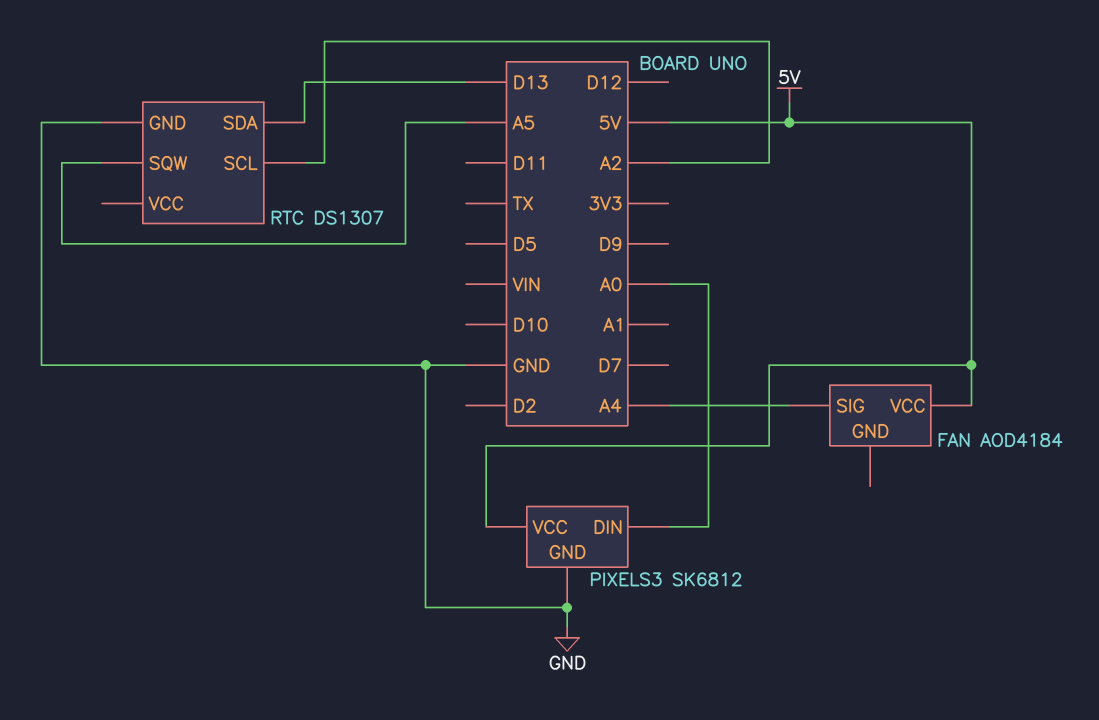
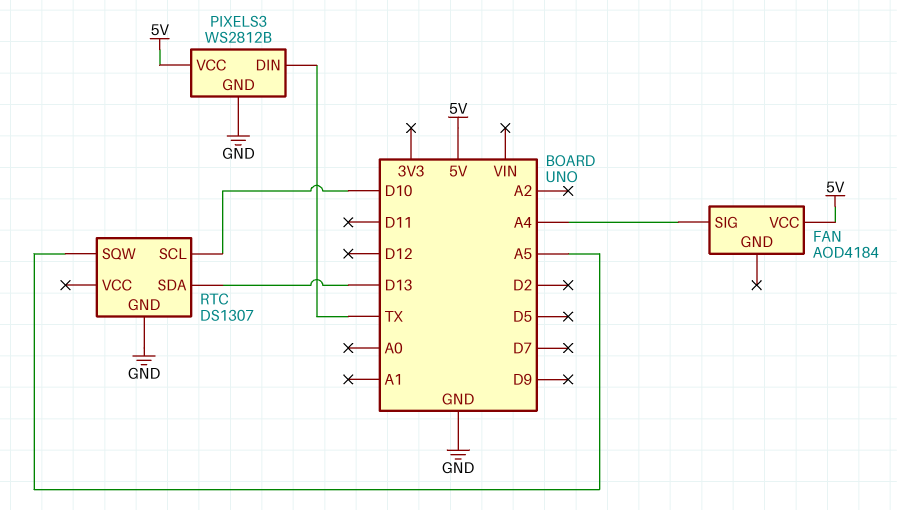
PIXELS3: SK6812 -> WS2812B
PIXELS3 pin DIN: A0 -> TX
RTC pin SCL: A2 -> D10

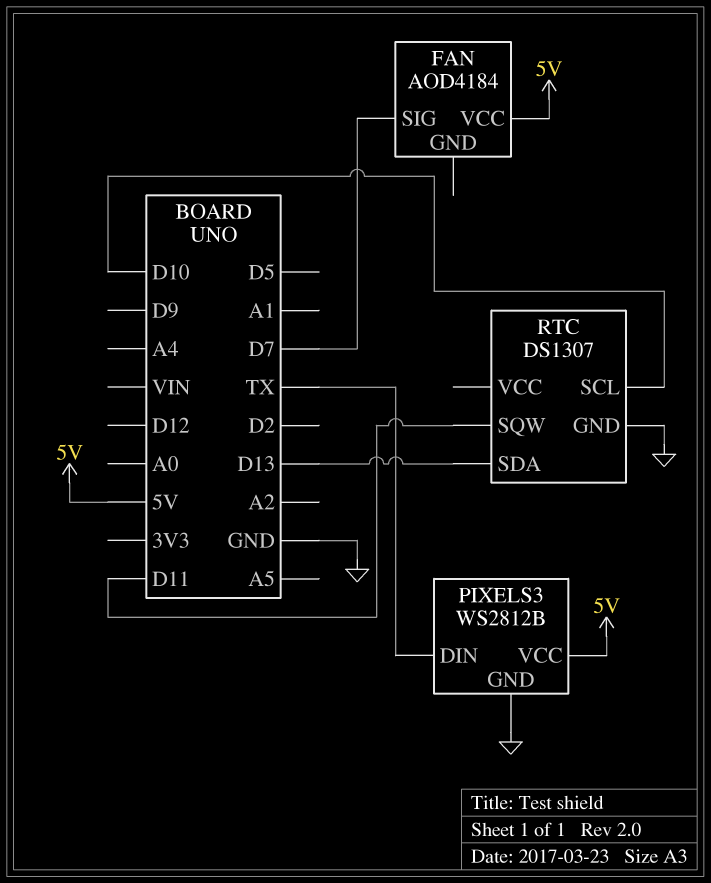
FAN pin SIG: A4 -> D7
RTC pin SQW: A5 -> D11

